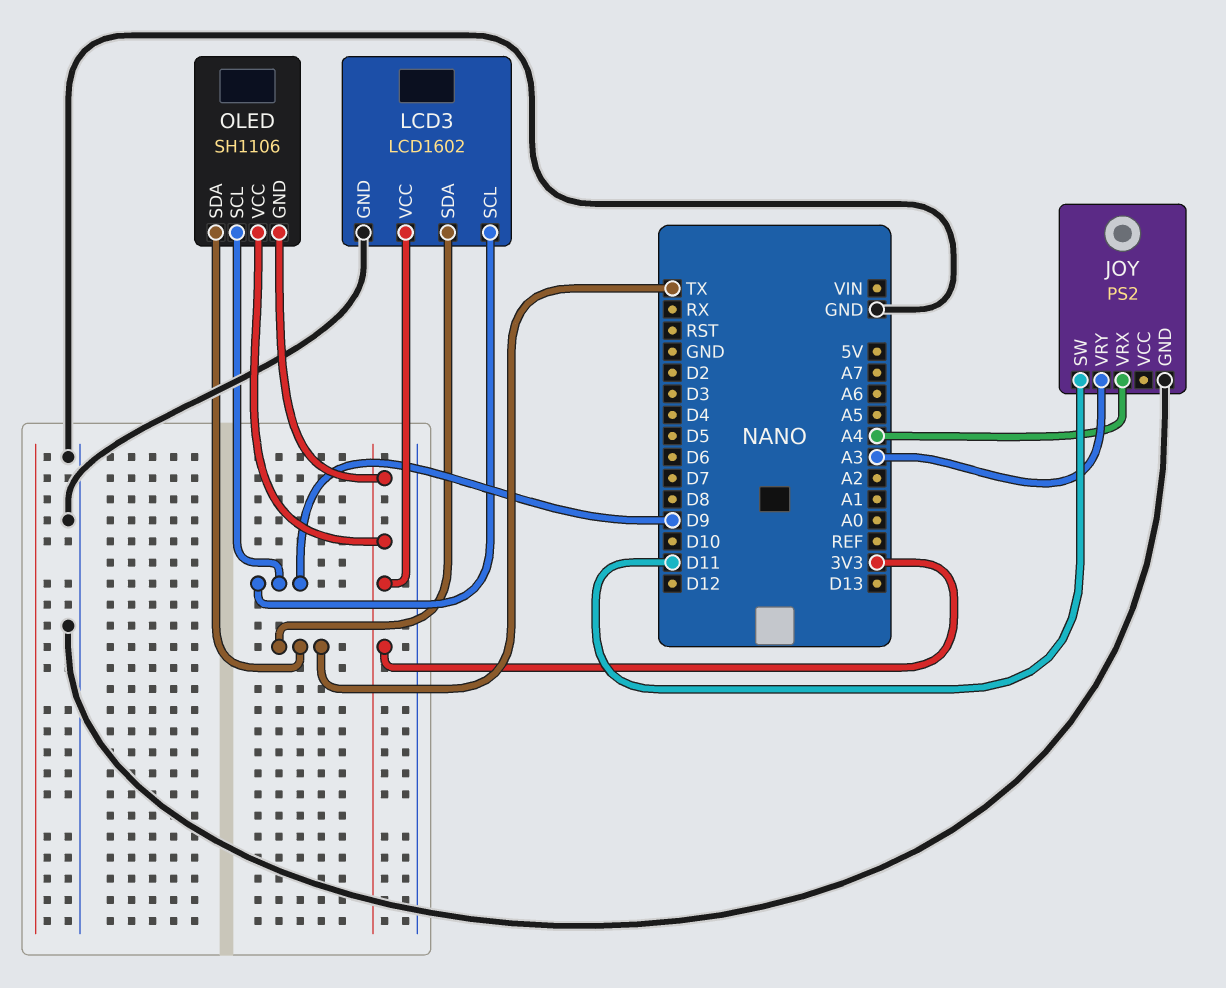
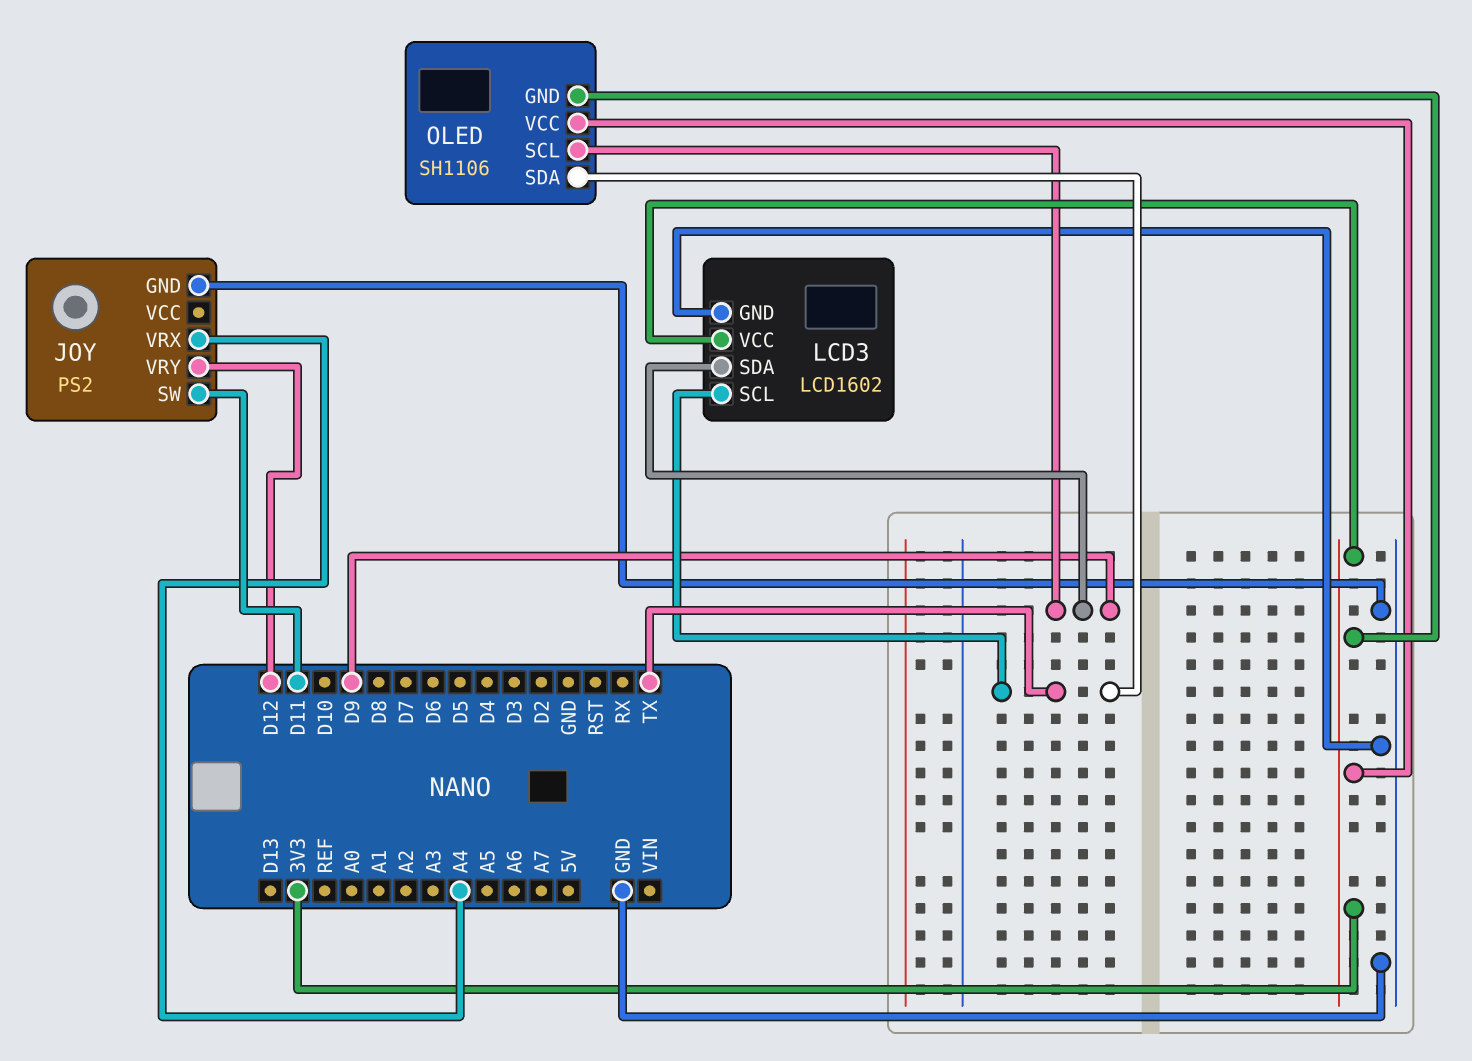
JOY pin VRY: A3 -> D12
LCD3 pin SCL: D9 -> TX
LCD3 pin SDA: TX -> D9

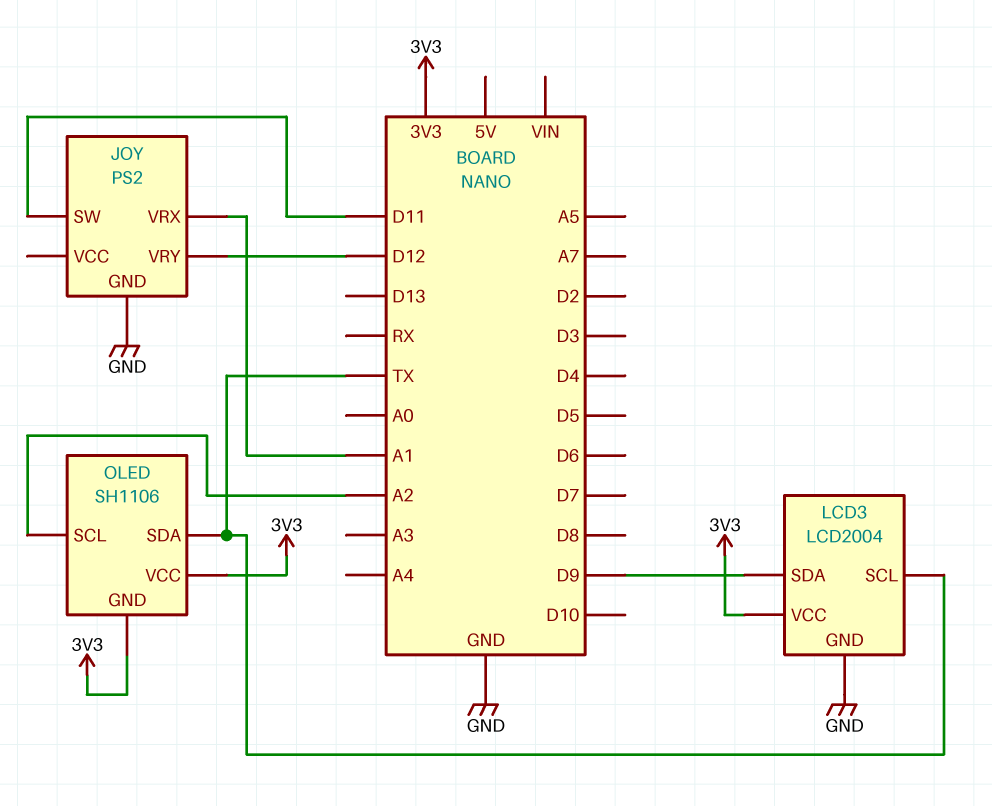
JOY pin VRX: A4 -> A1
LCD3: LCD1602 -> LCD2004
OLED pin SCL: D9 -> A2

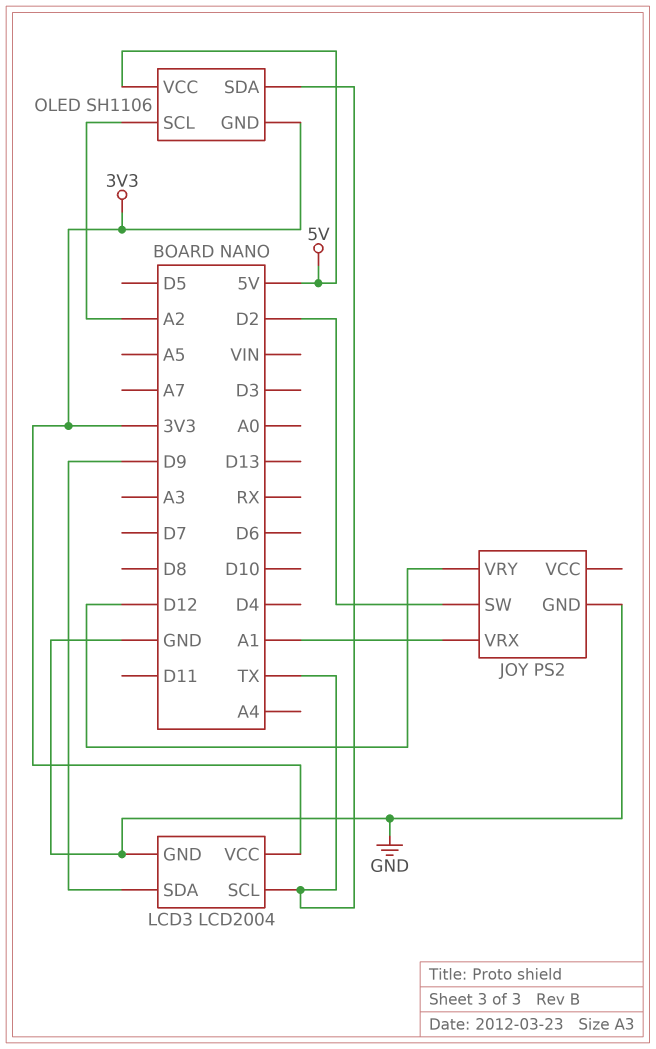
JOY pin SW: D11 -> D2
OLED pin VCC: 3V3 -> 5V

